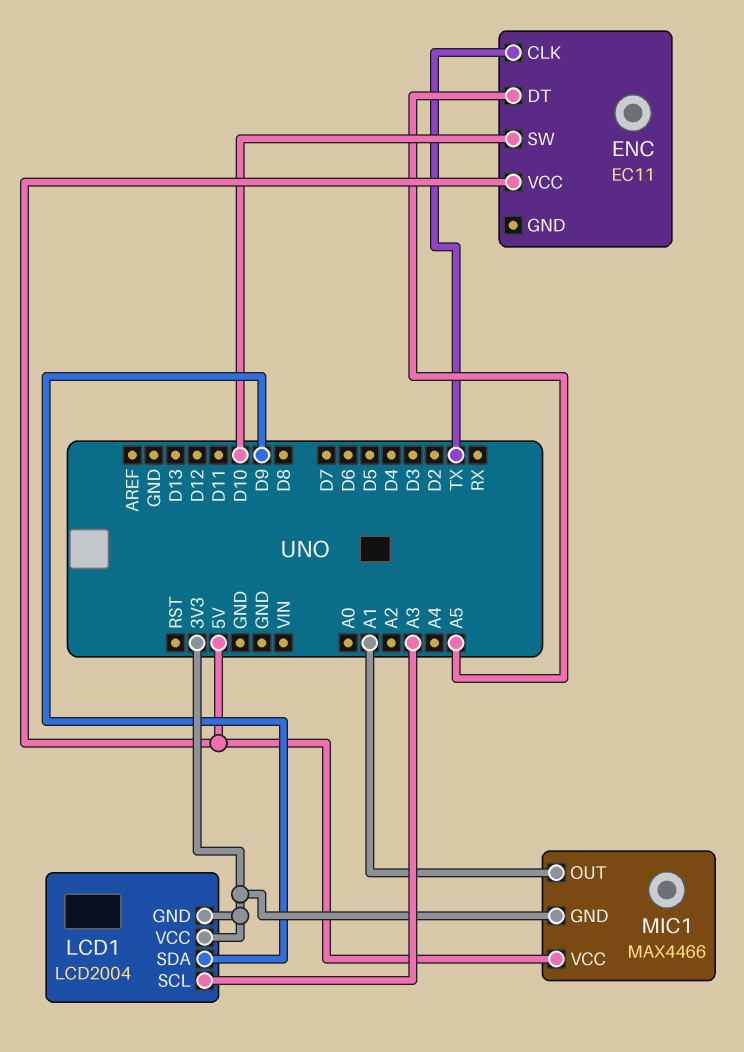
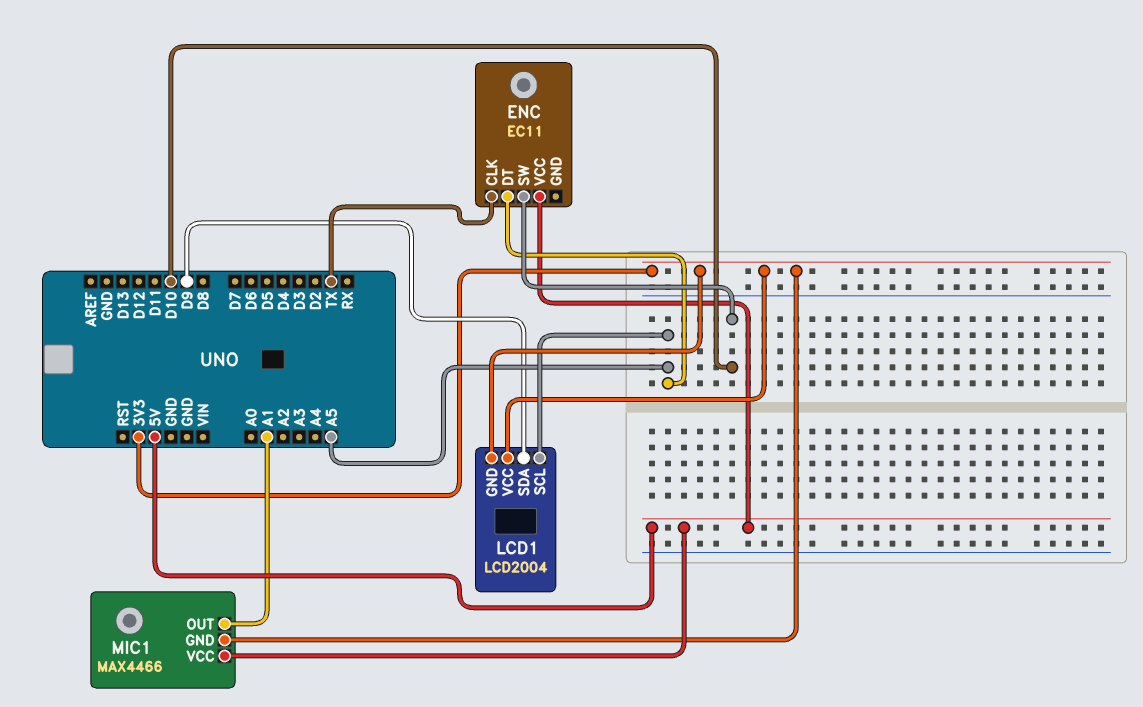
LCD1 pin SCL: A3 -> A5

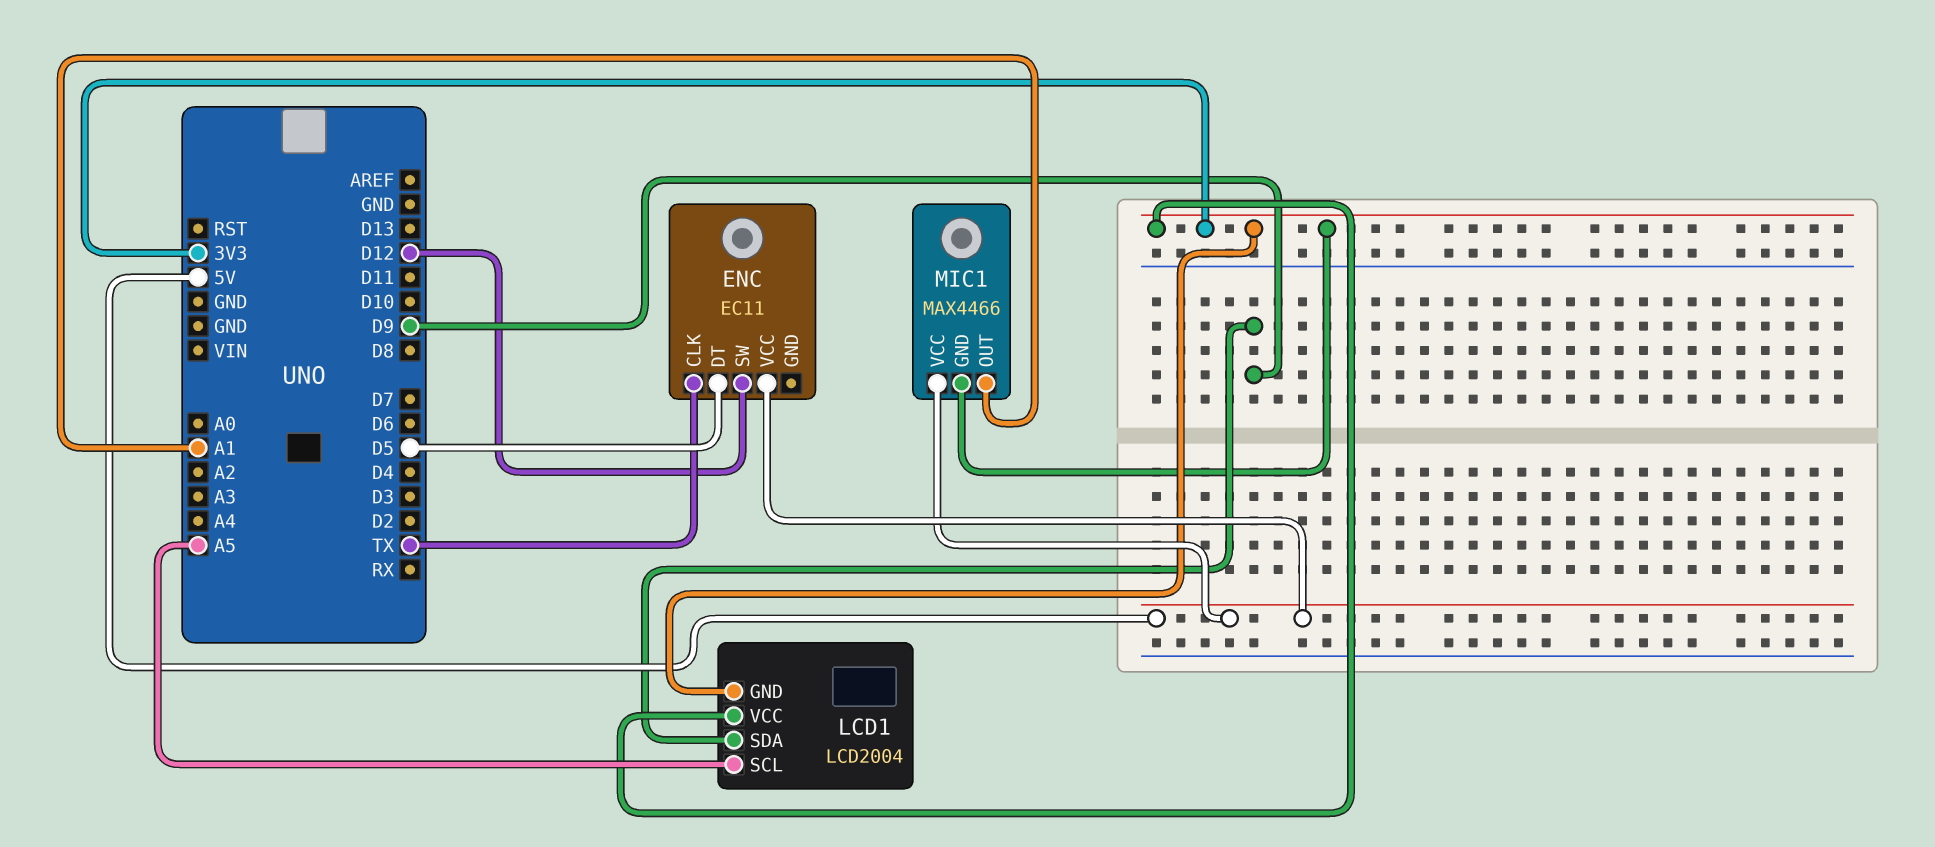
ENC pin DT: A5 -> D5
ENC pin SW: D10 -> D12

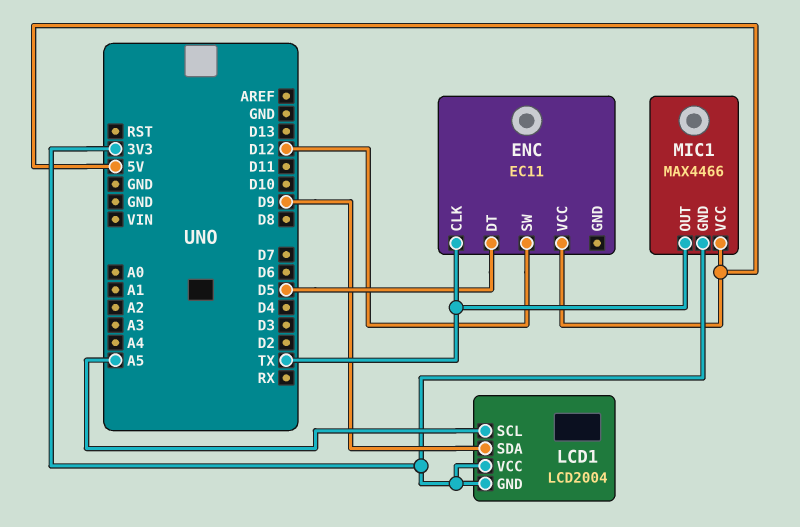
MIC1 pin OUT: A1 -> TX

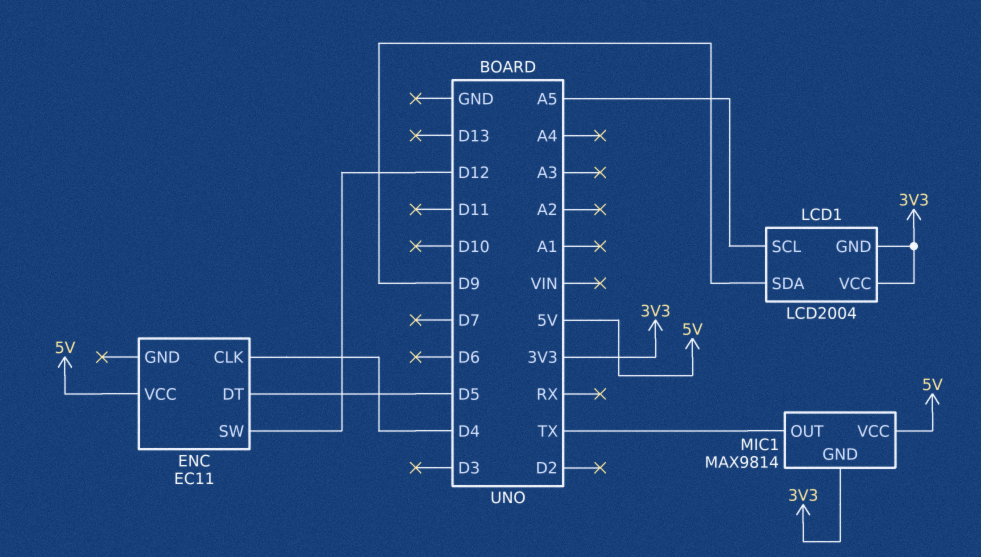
ENC pin CLK: TX -> D4
MIC1: MAX4466 -> MAX9814

